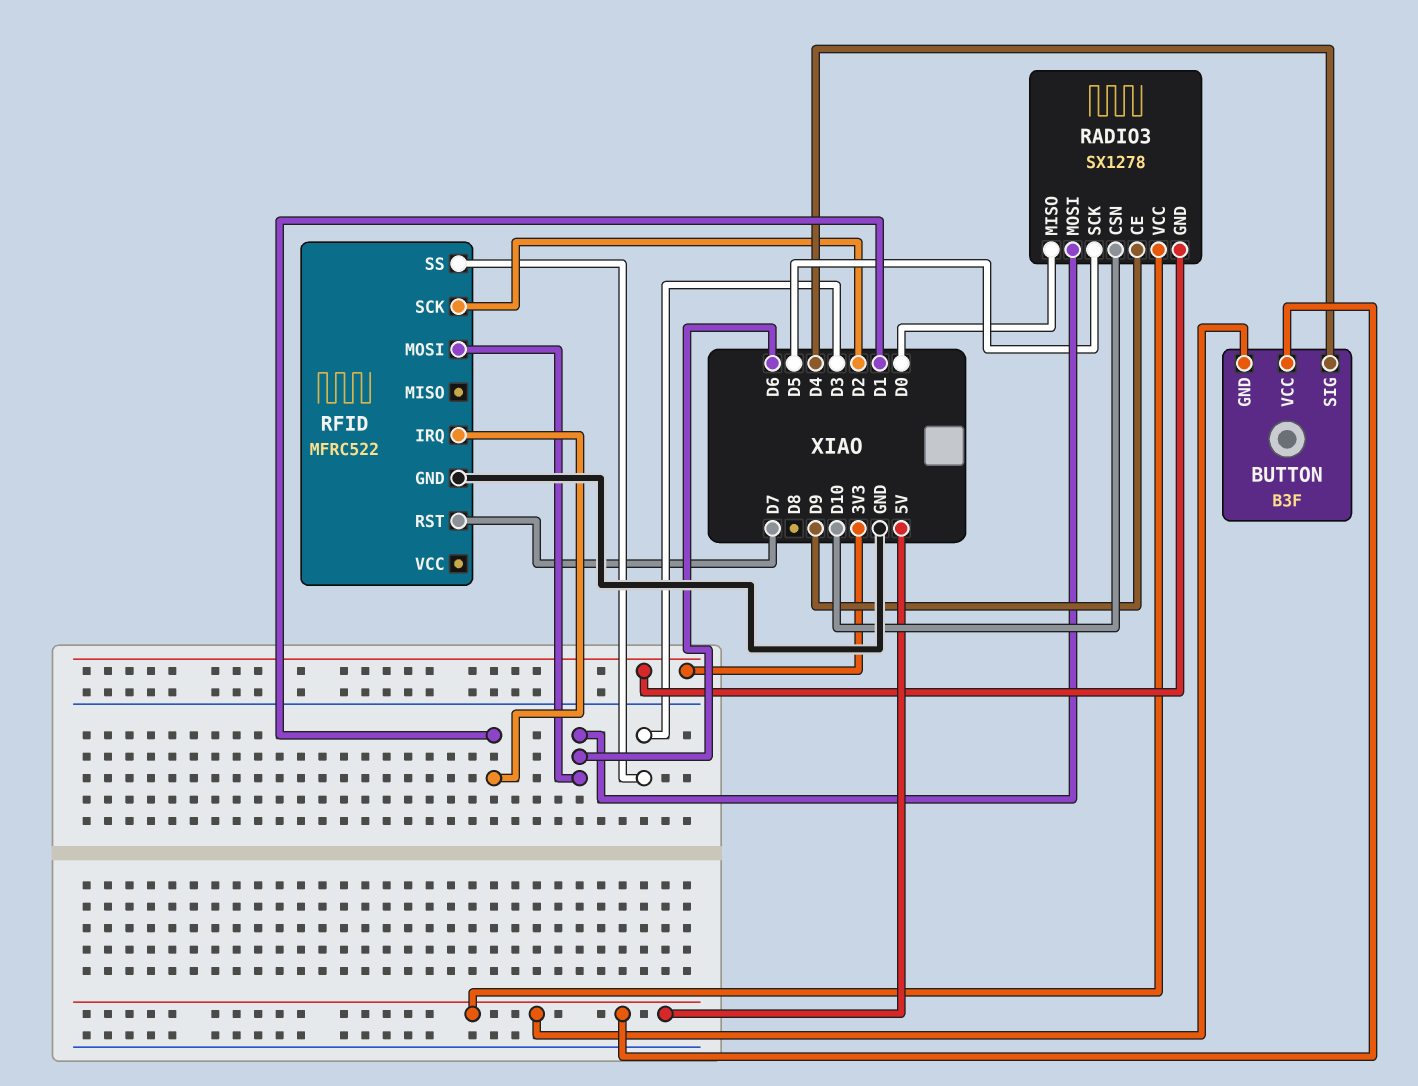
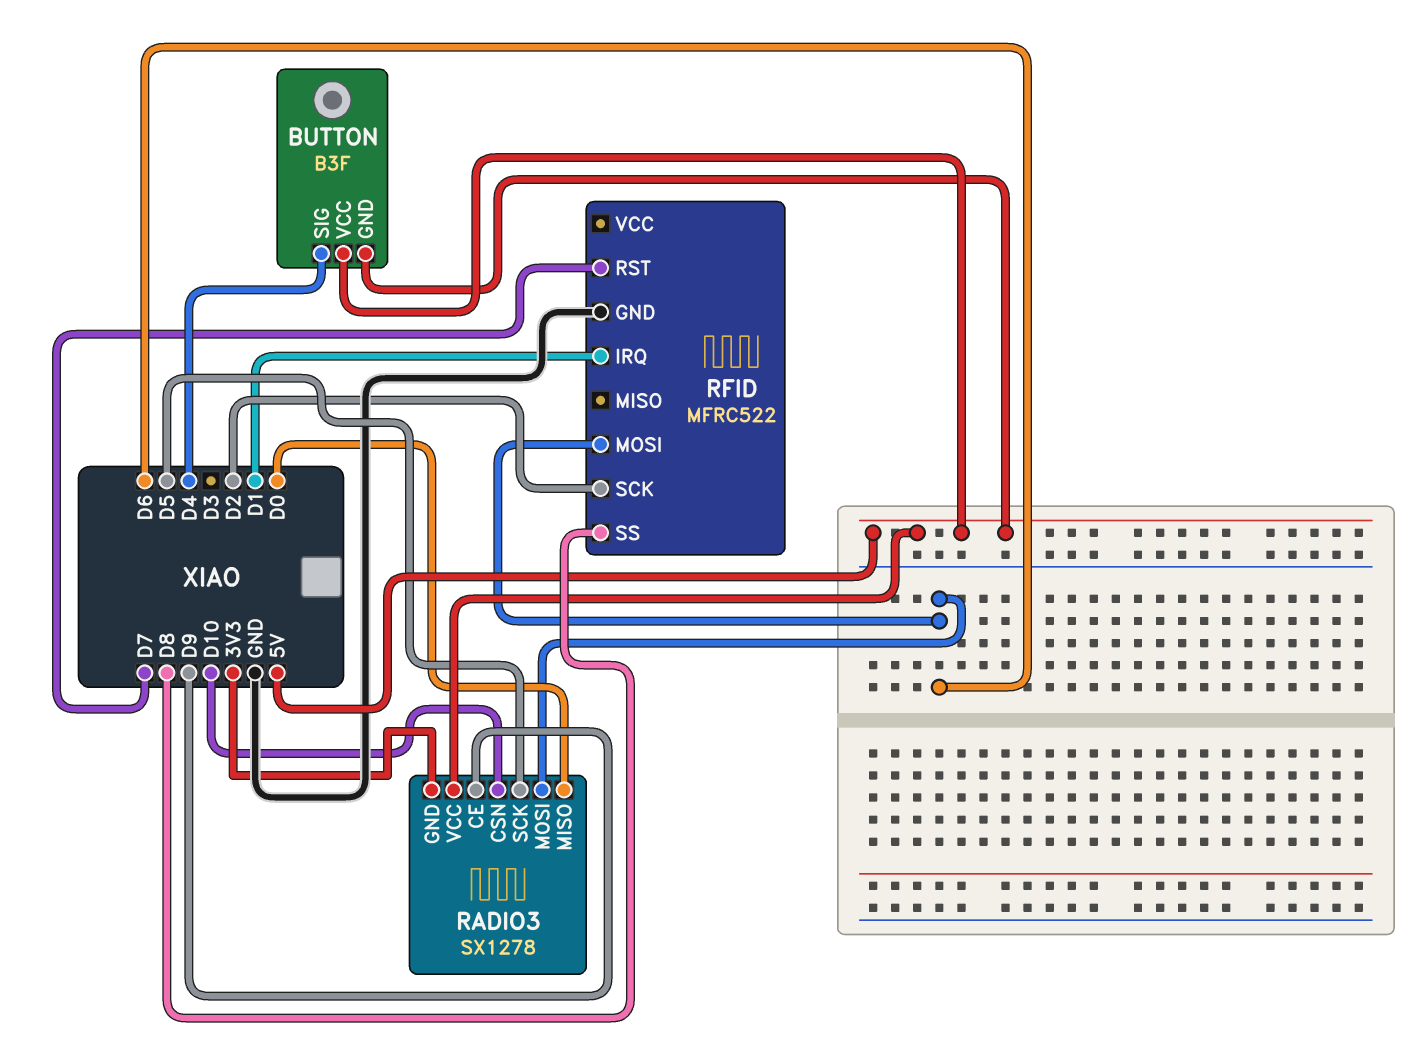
RFID pin SS: D3 -> D8

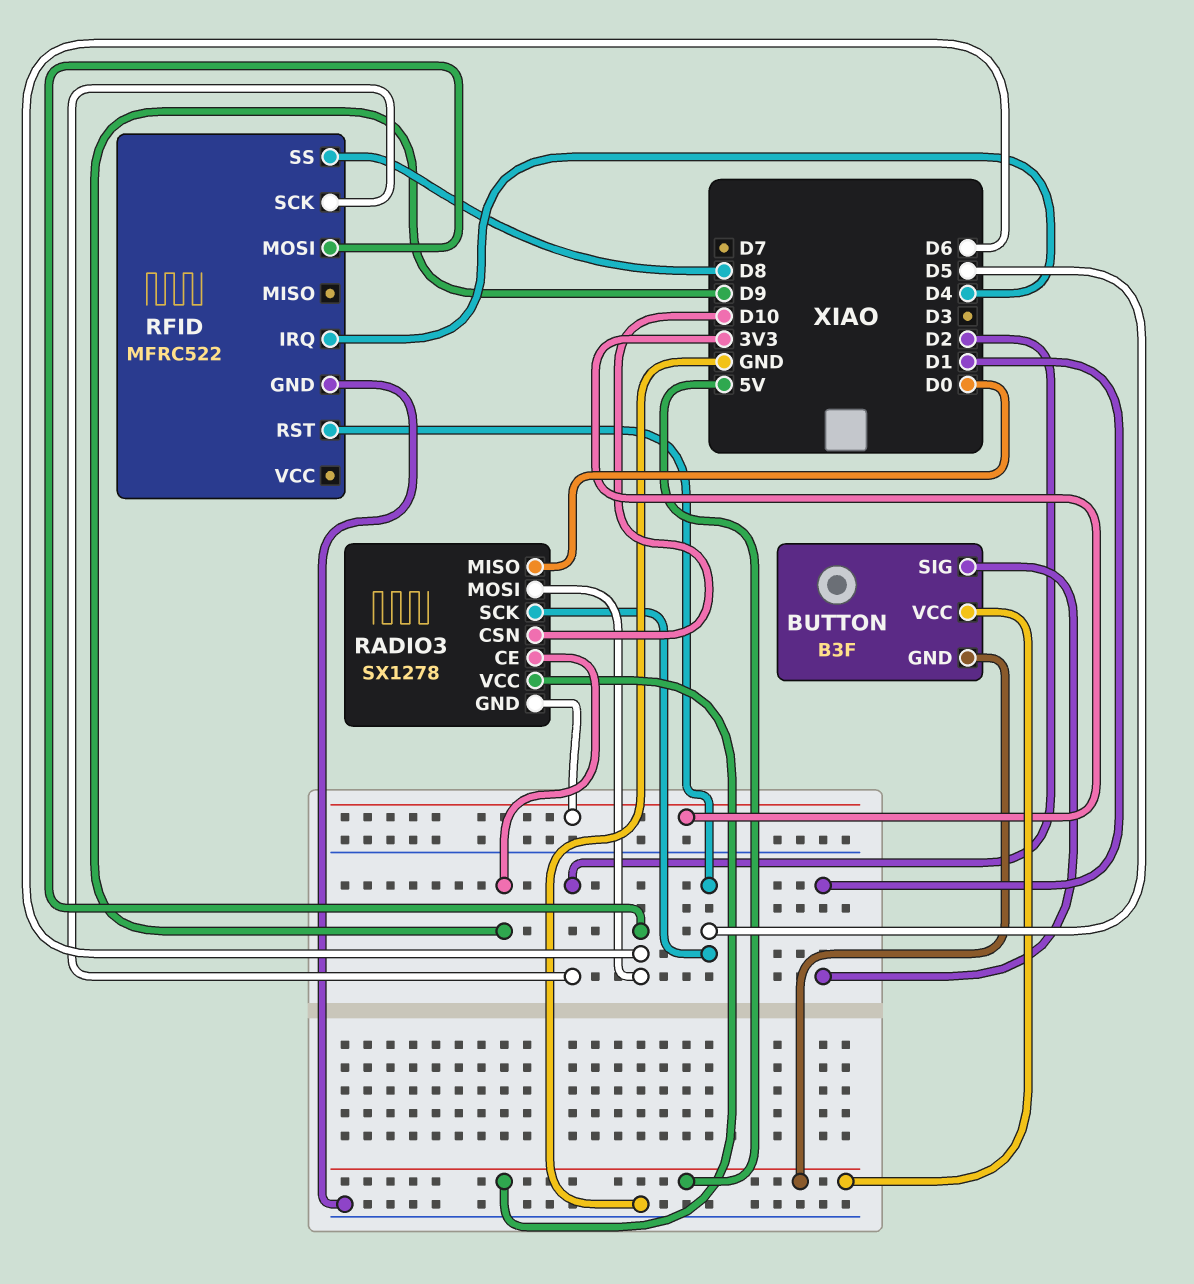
BUTTON pin SIG: D4 -> D1
RFID pin IRQ: D1 -> D4
RFID pin RST: D7 -> D5

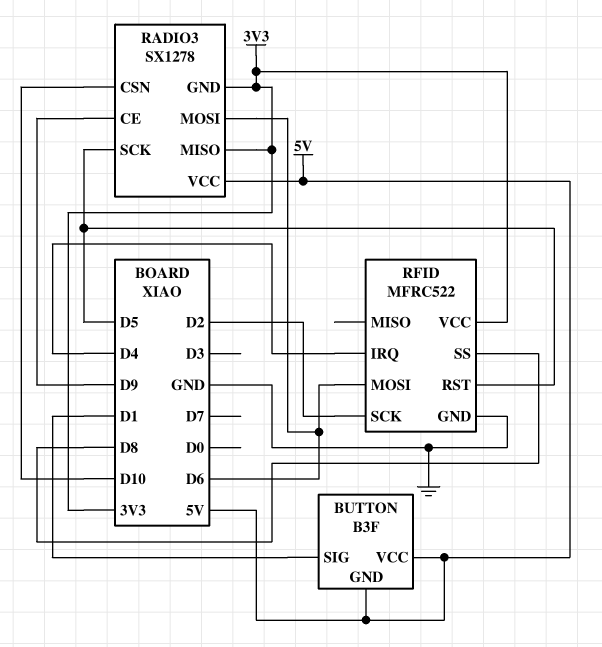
RADIO3 pin MISO: D0 -> 3V3
RFID pin VCC: none -> 3V3

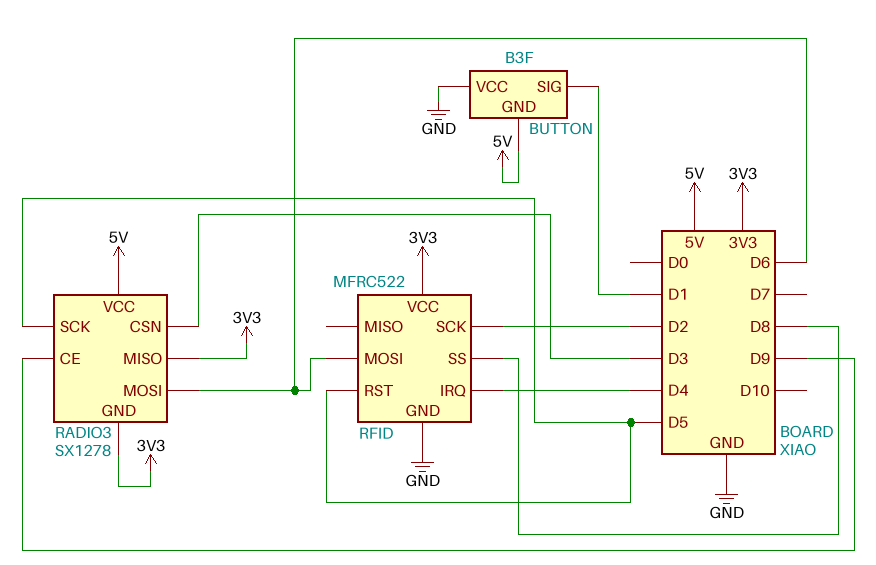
BUTTON pin VCC: 5V -> GND
RADIO3 pin CSN: D10 -> D3

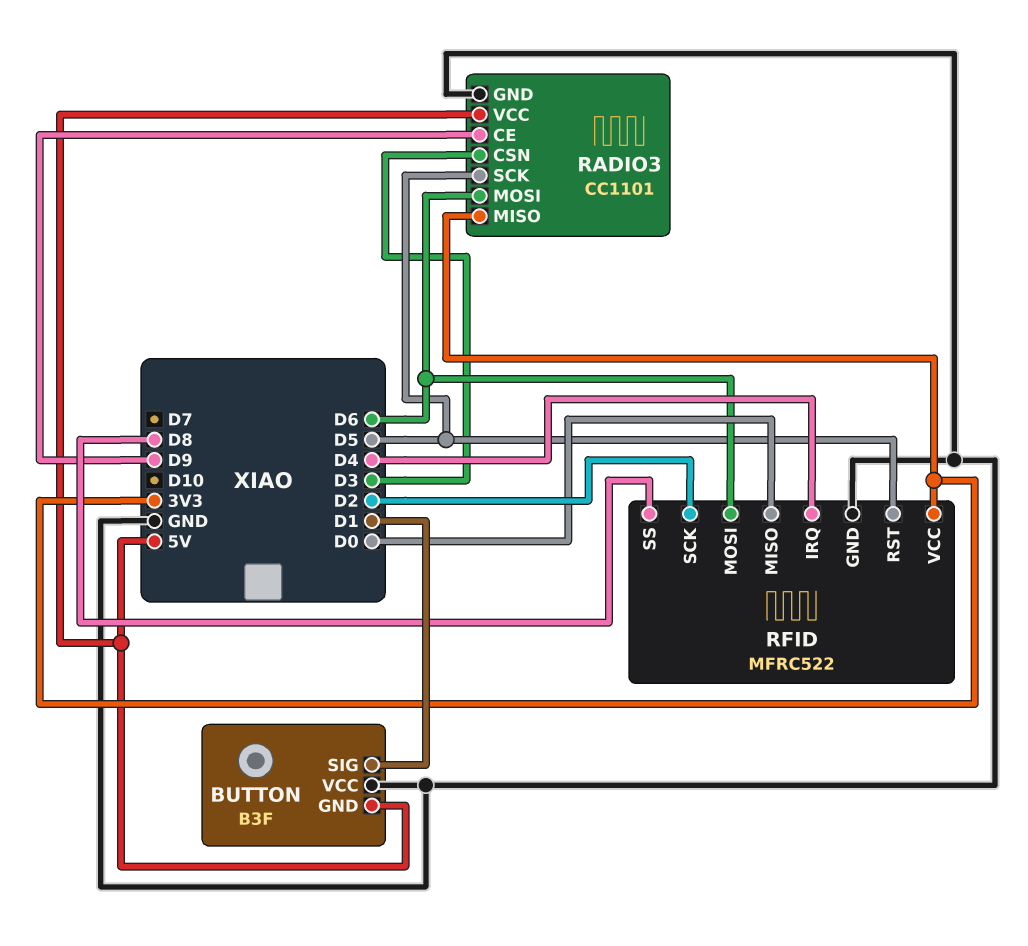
RADIO3: SX1278 -> CC1101
RADIO3 pin GND: 3V3 -> GND
RFID pin MISO: none -> D0

